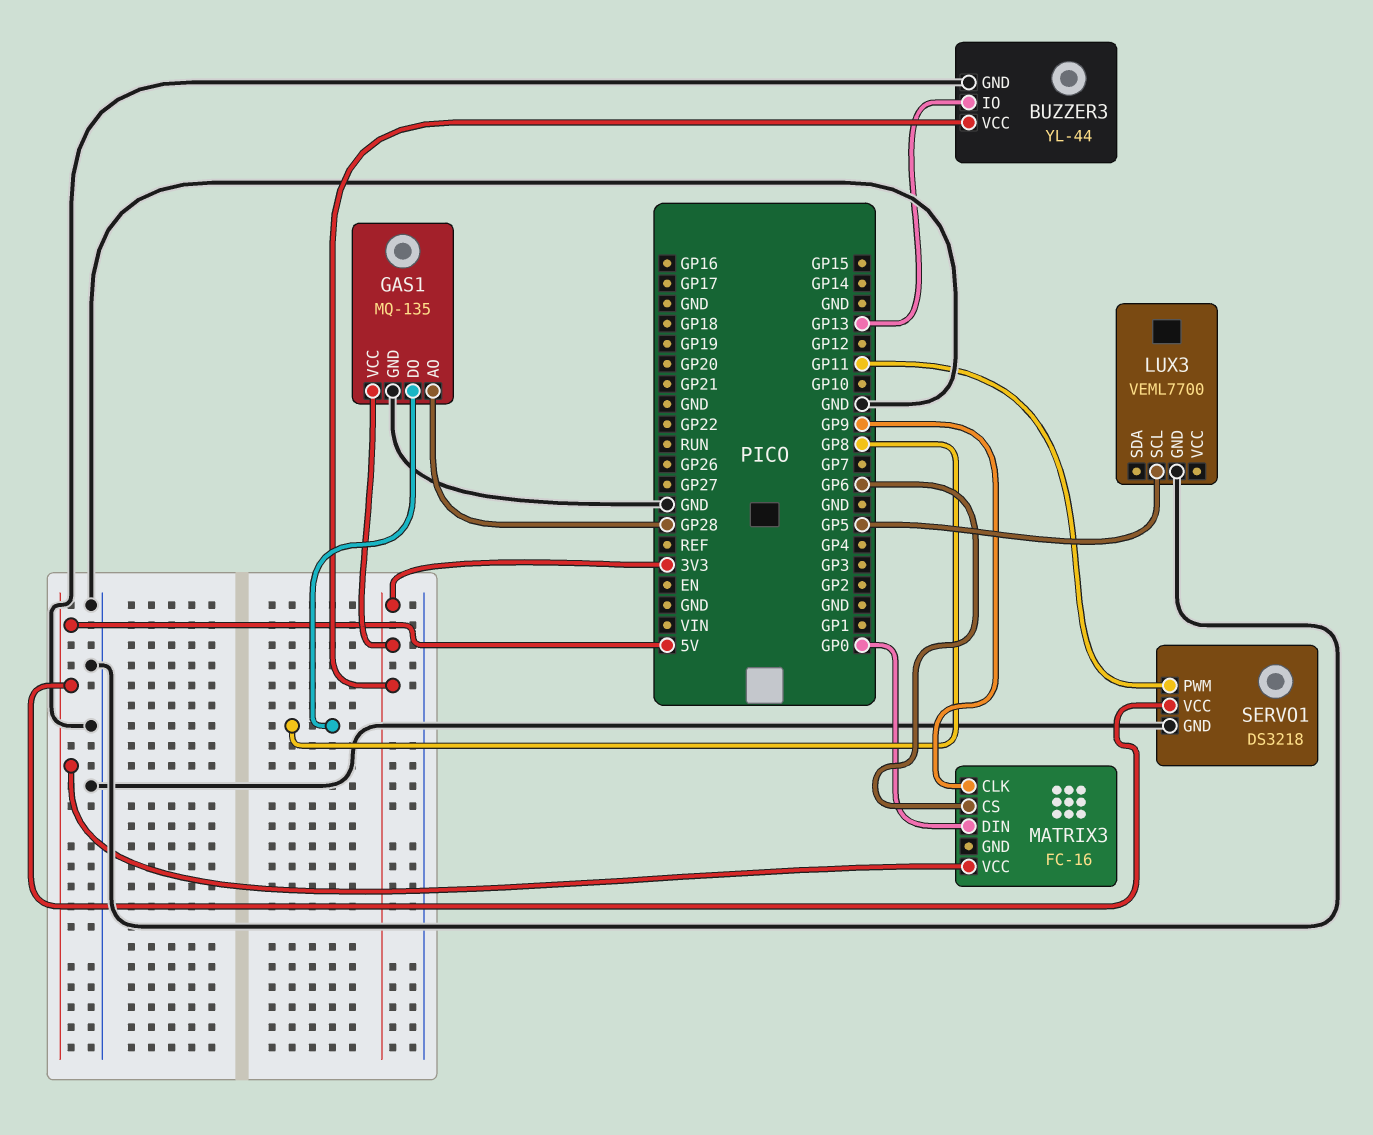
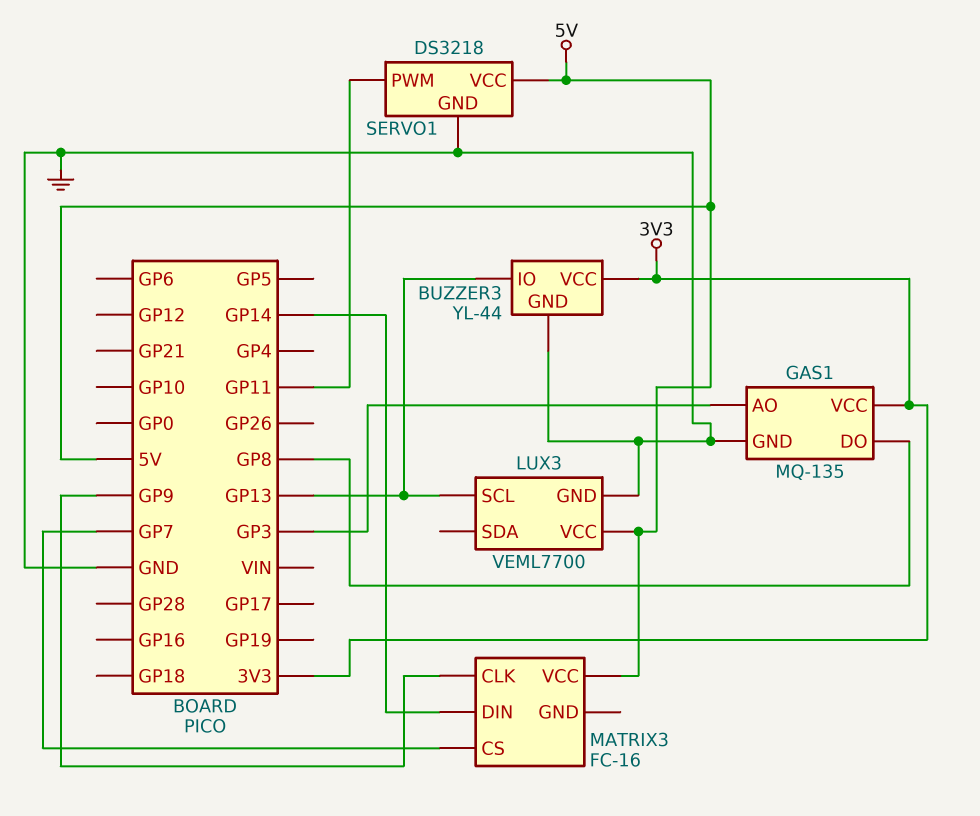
GAS1 pin AO: GP28 -> GP3
LUX3 pin SCL: GP5 -> GP13
LUX3 pin VCC: none -> 5V
MATRIX3 pin CS: GP6 -> GP7
MATRIX3 pin DIN: GP0 -> GP14

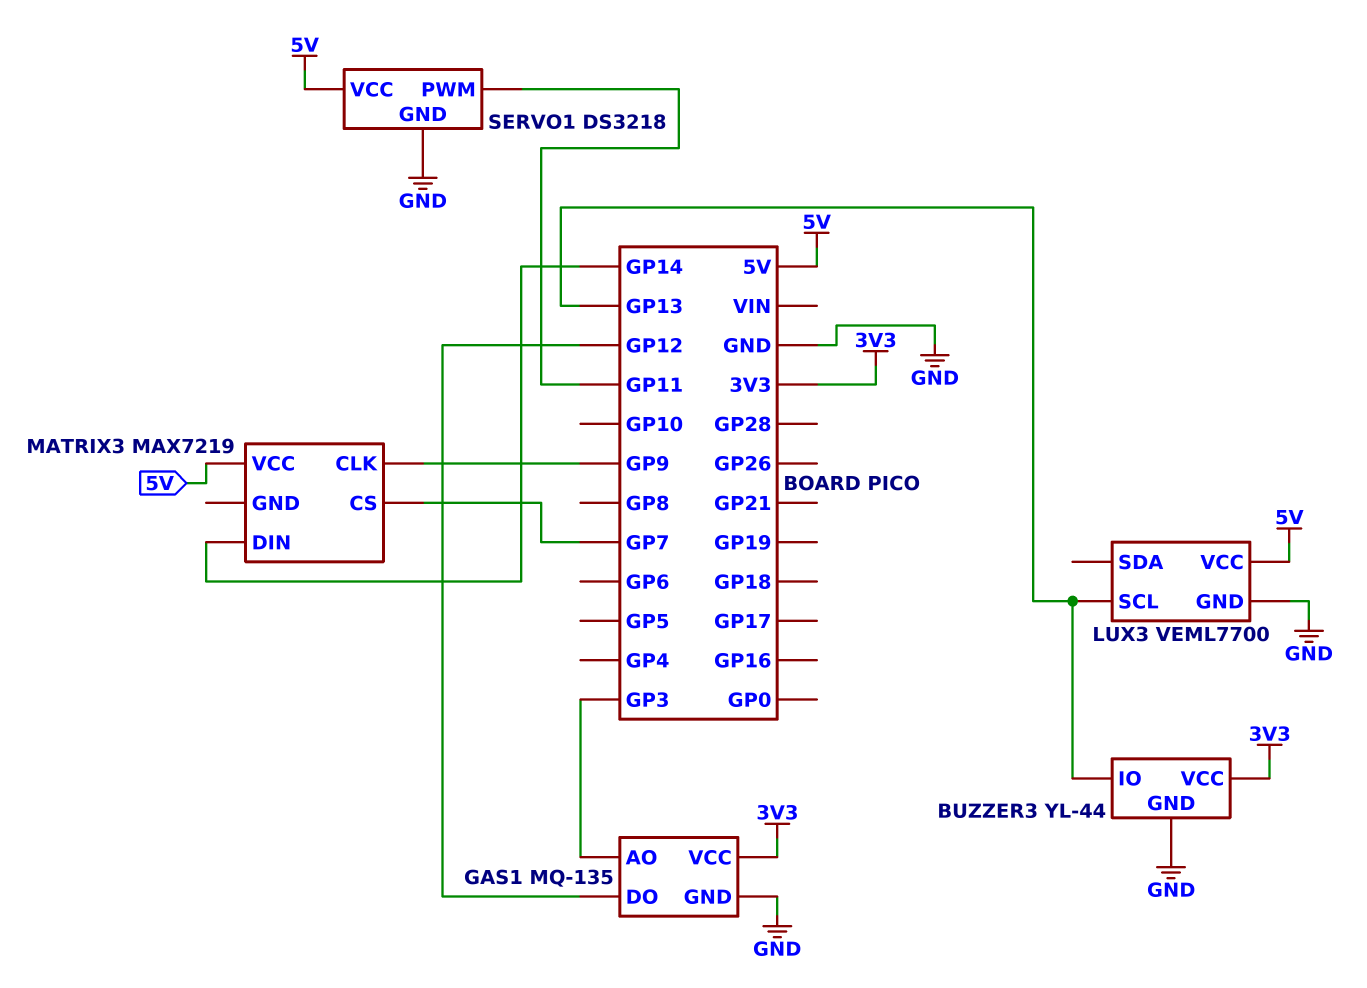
GAS1 pin DO: GP8 -> GP12
MATRIX3: FC-16 -> MAX7219

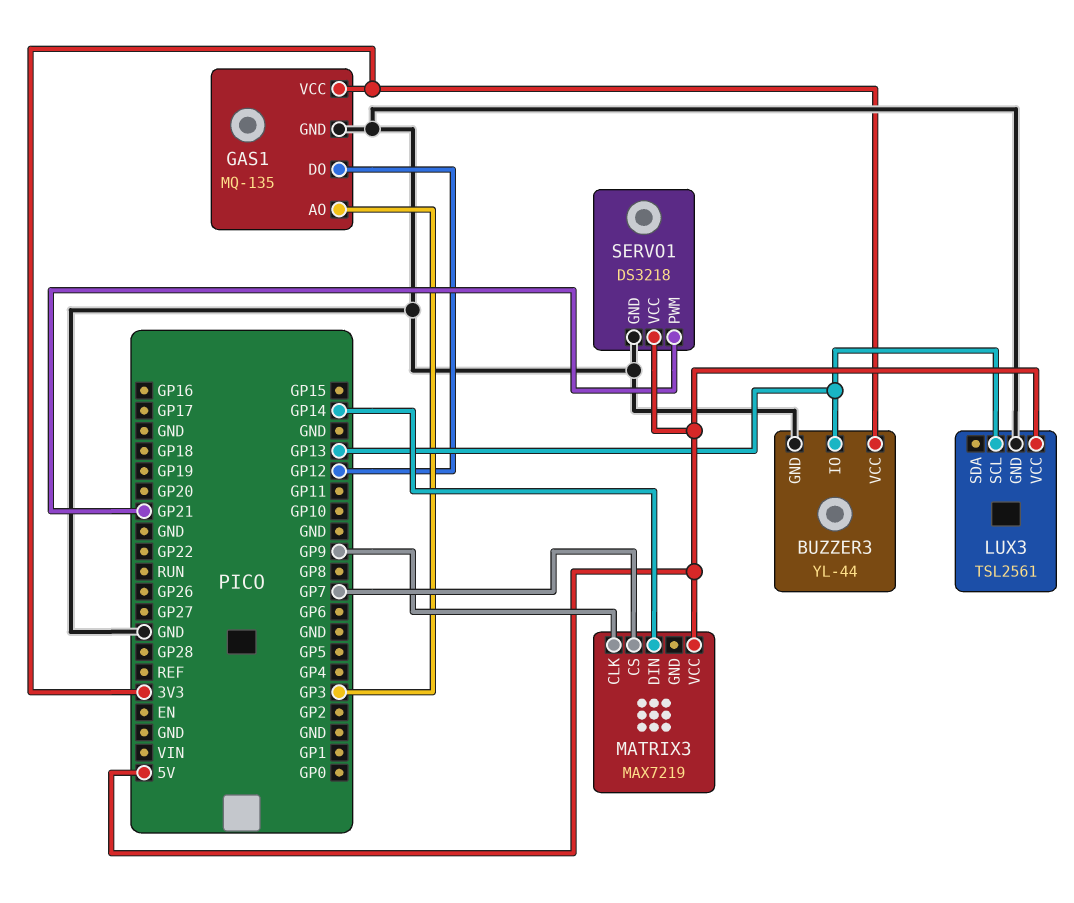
LUX3: VEML7700 -> TSL2561
SERVO1 pin PWM: GP11 -> GP21

